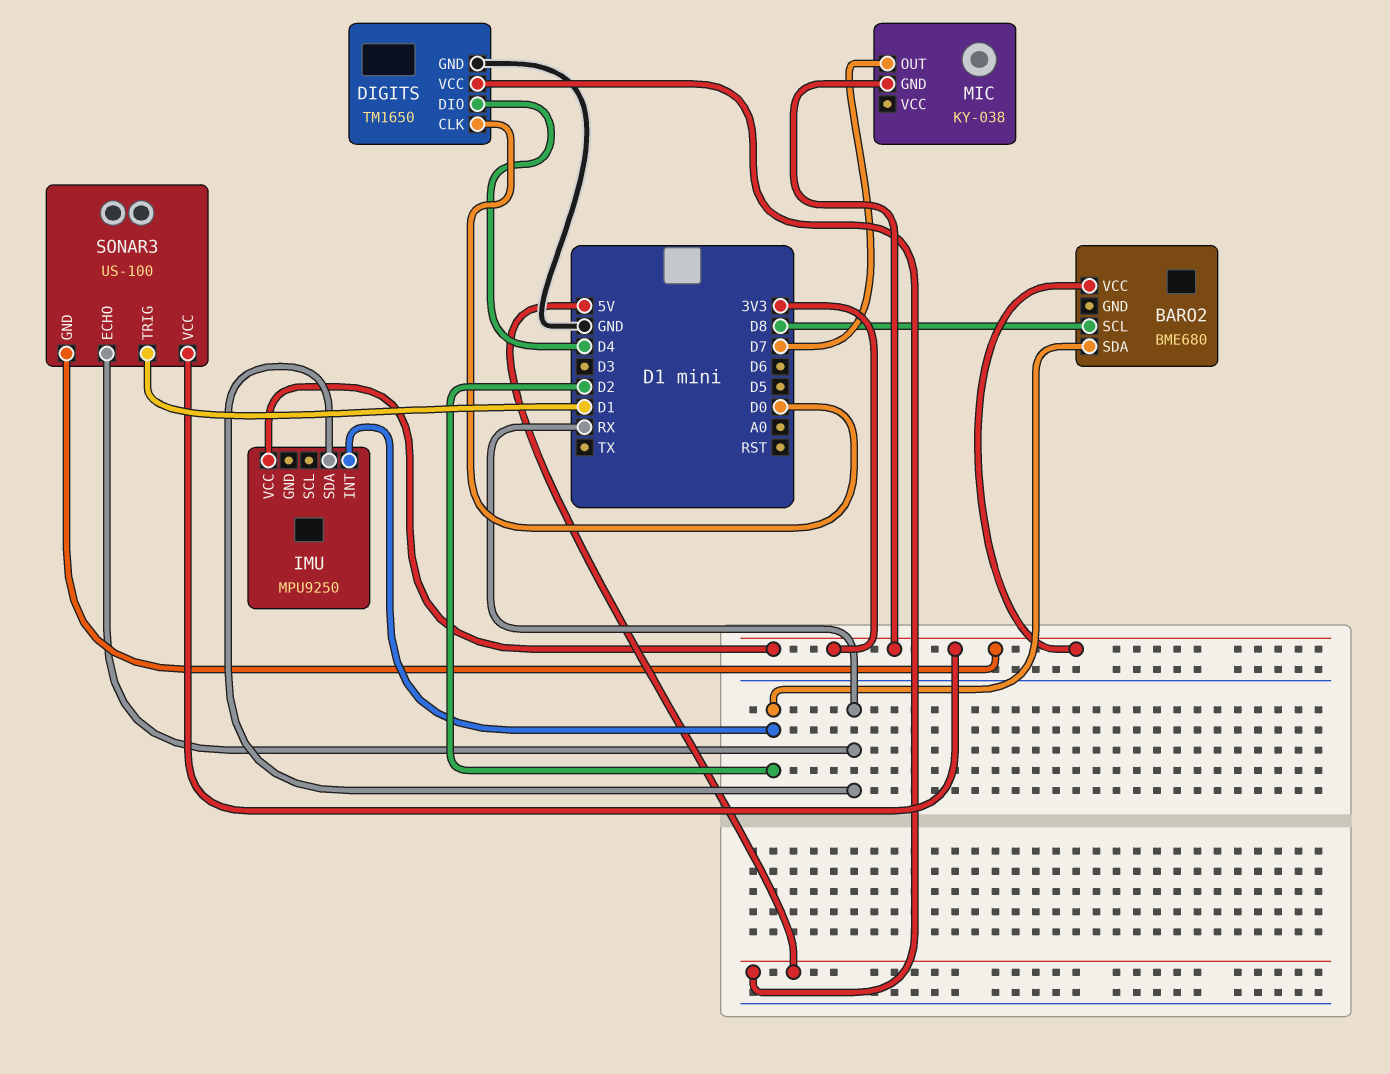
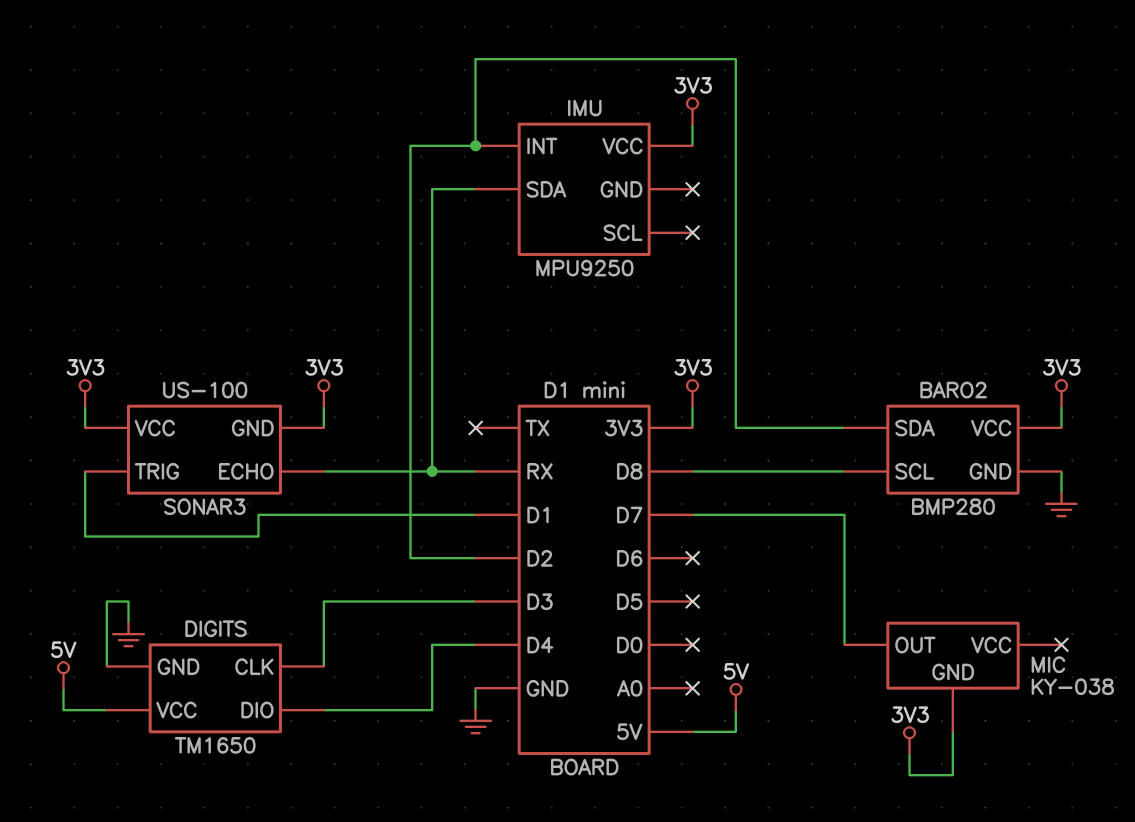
BARO2: BME680 -> BMP280
BARO2 pin GND: none -> GND
DIGITS pin CLK: D0 -> D3

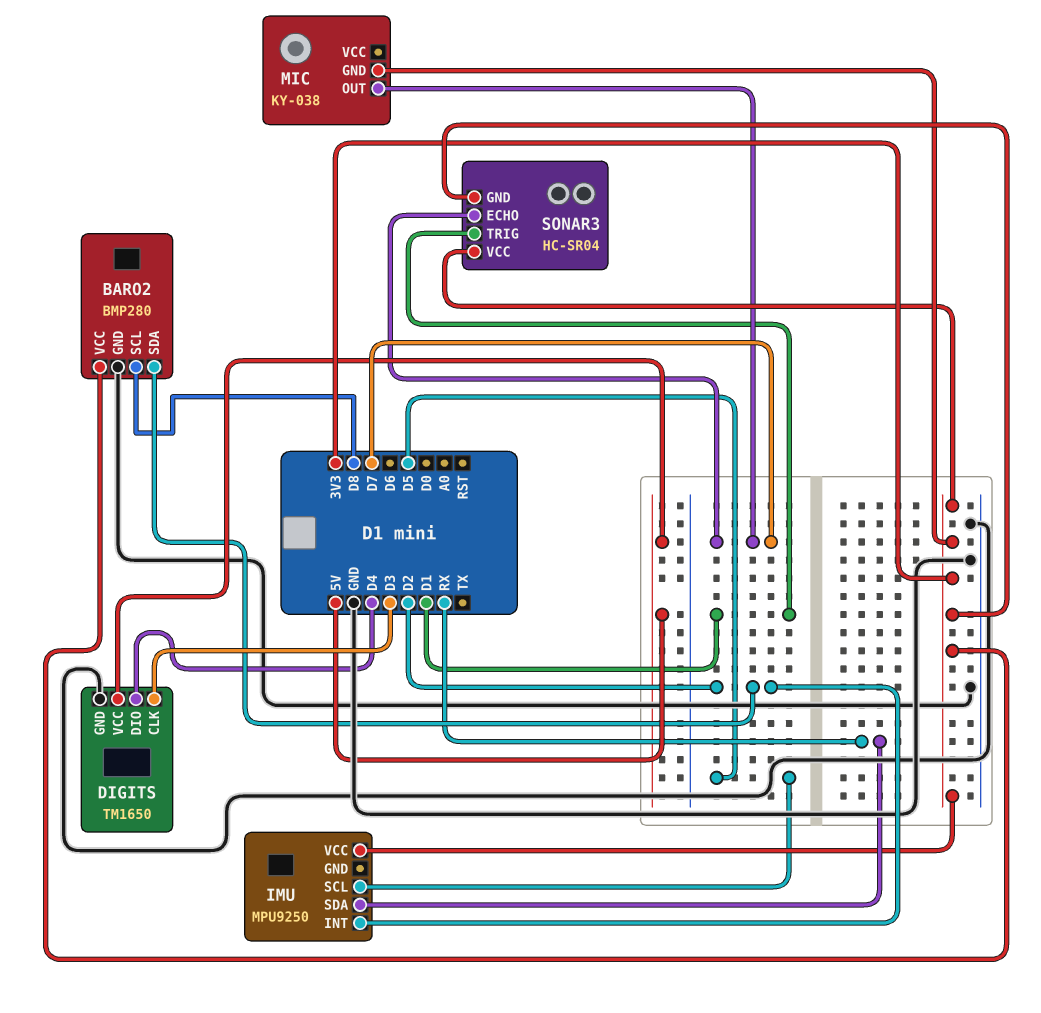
IMU pin SCL: none -> D5
SONAR3: US-100 -> HC-SR04
SONAR3 pin ECHO: RX -> D7

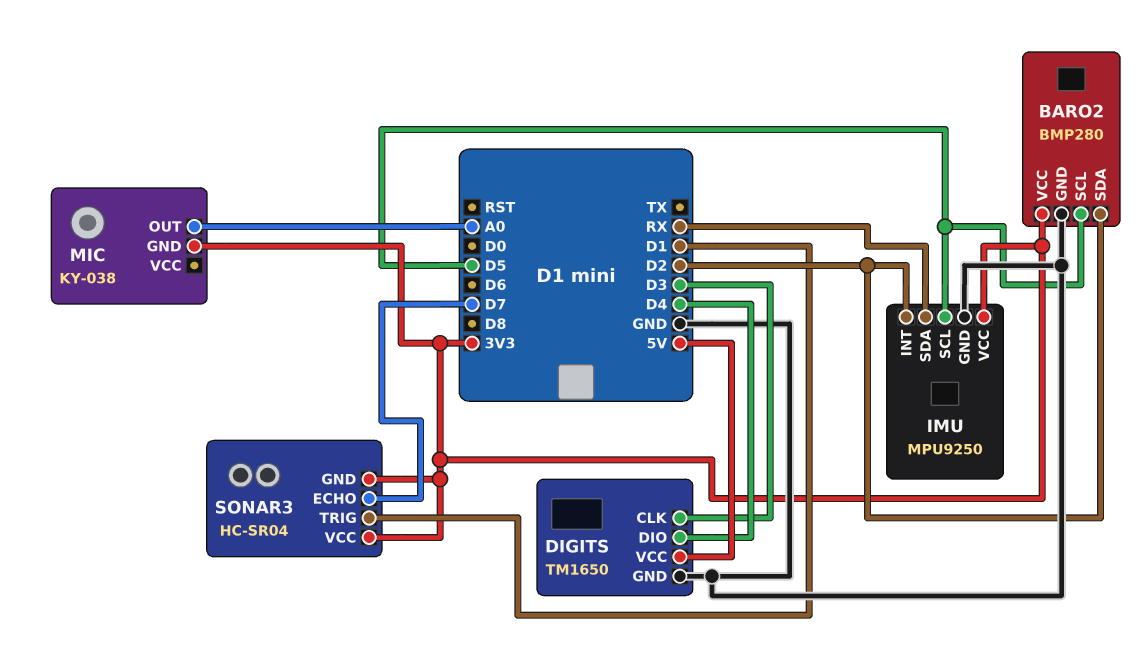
BARO2 pin SCL: D8 -> D5
IMU pin GND: none -> GND
MIC pin OUT: D7 -> A0

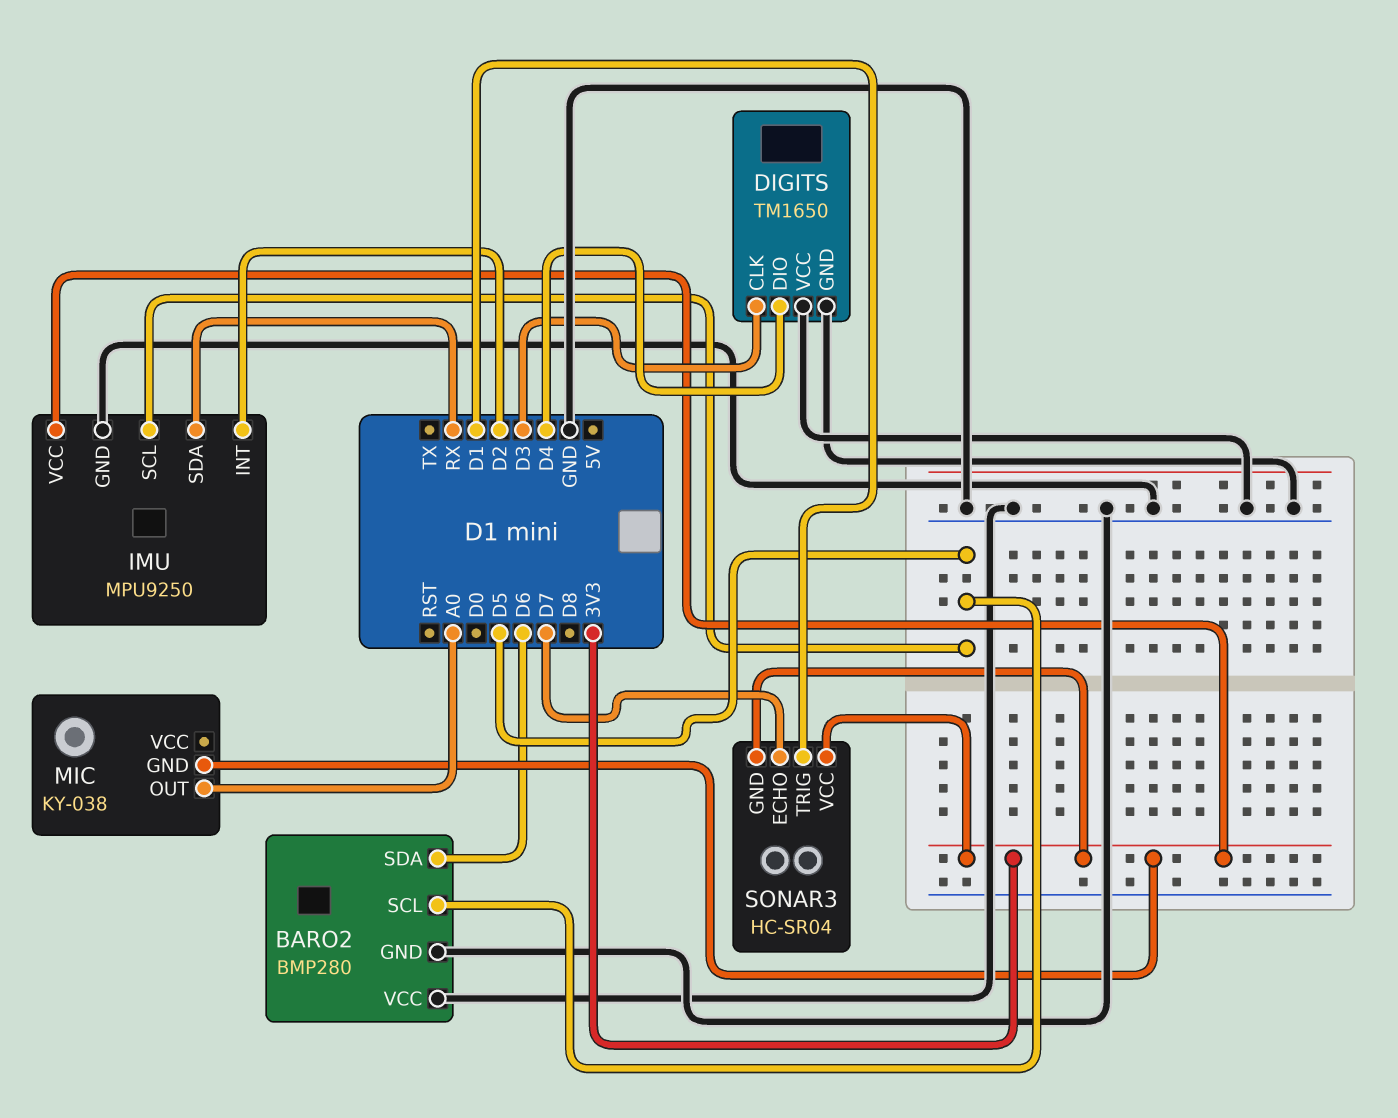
BARO2 pin SDA: D2 -> D6
BARO2 pin VCC: 3V3 -> GND
DIGITS pin VCC: 5V -> GND

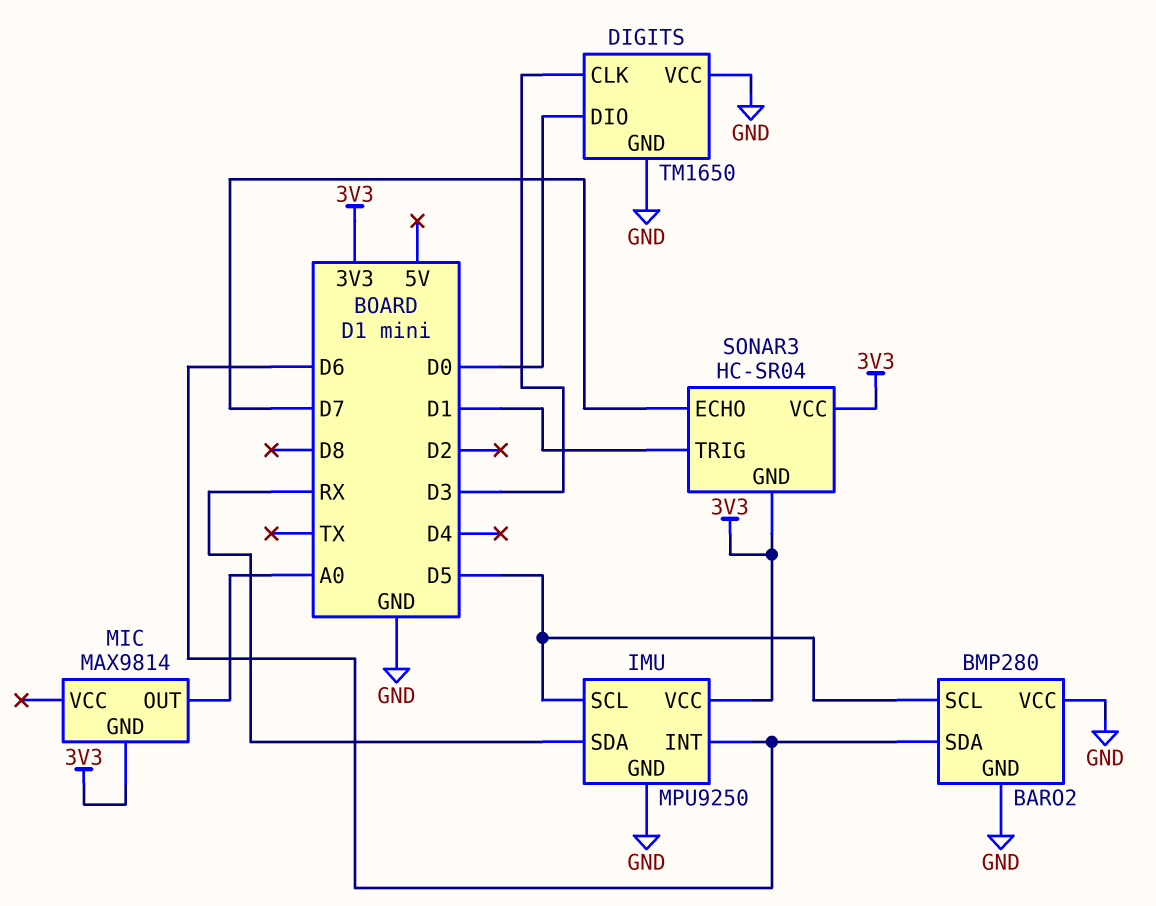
DIGITS pin DIO: D4 -> D0
IMU pin INT: D2 -> D6
MIC: KY-038 -> MAX9814

